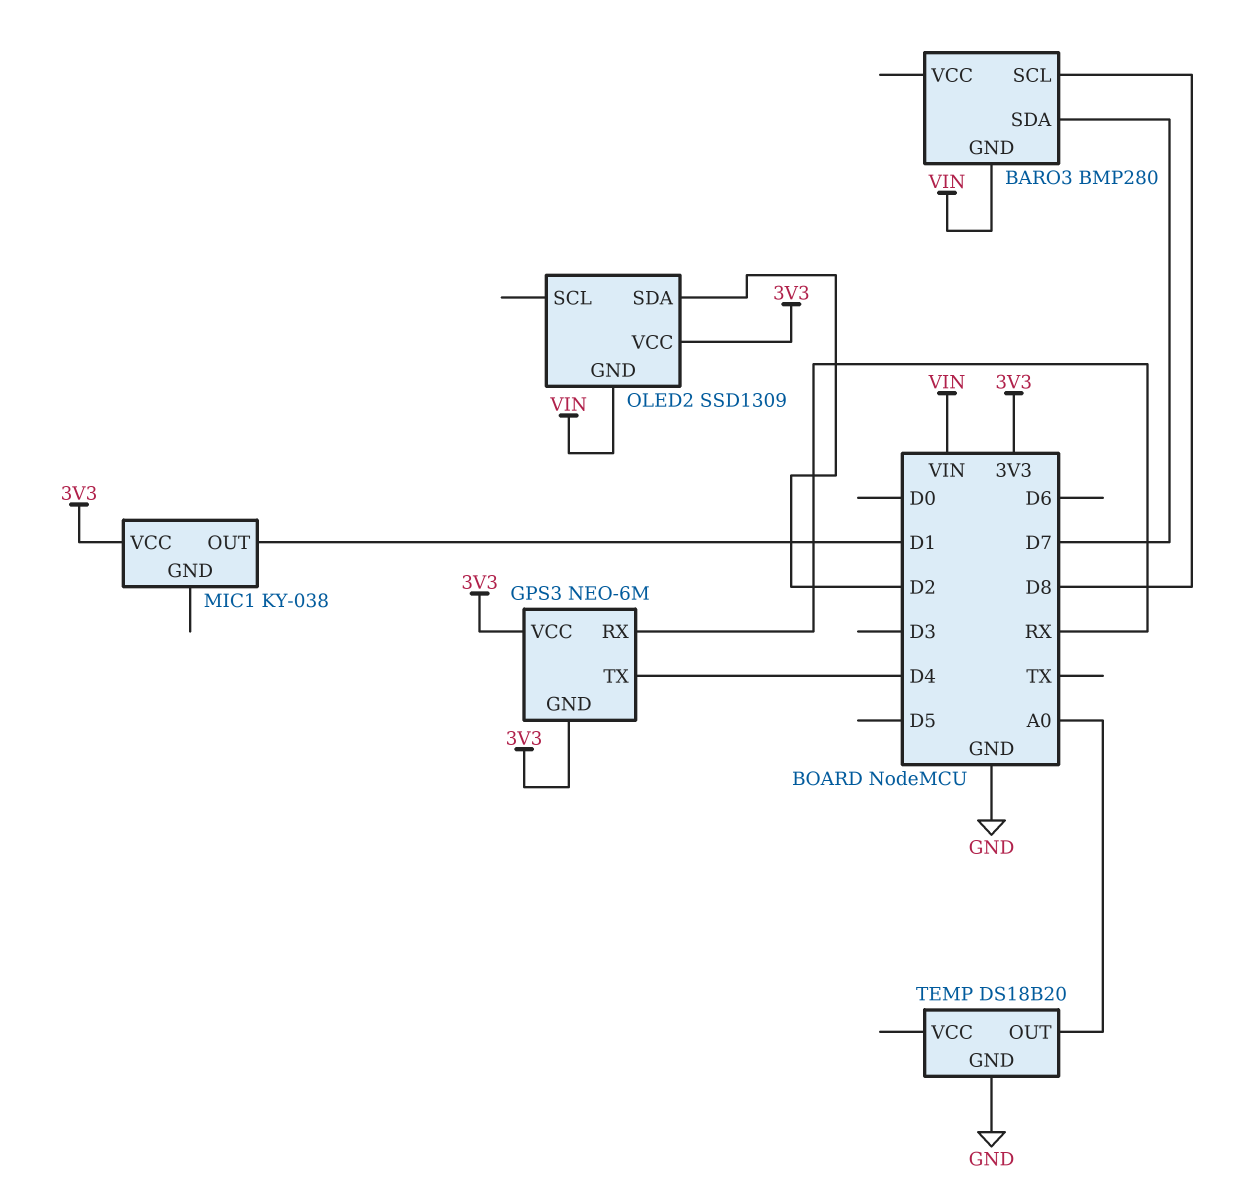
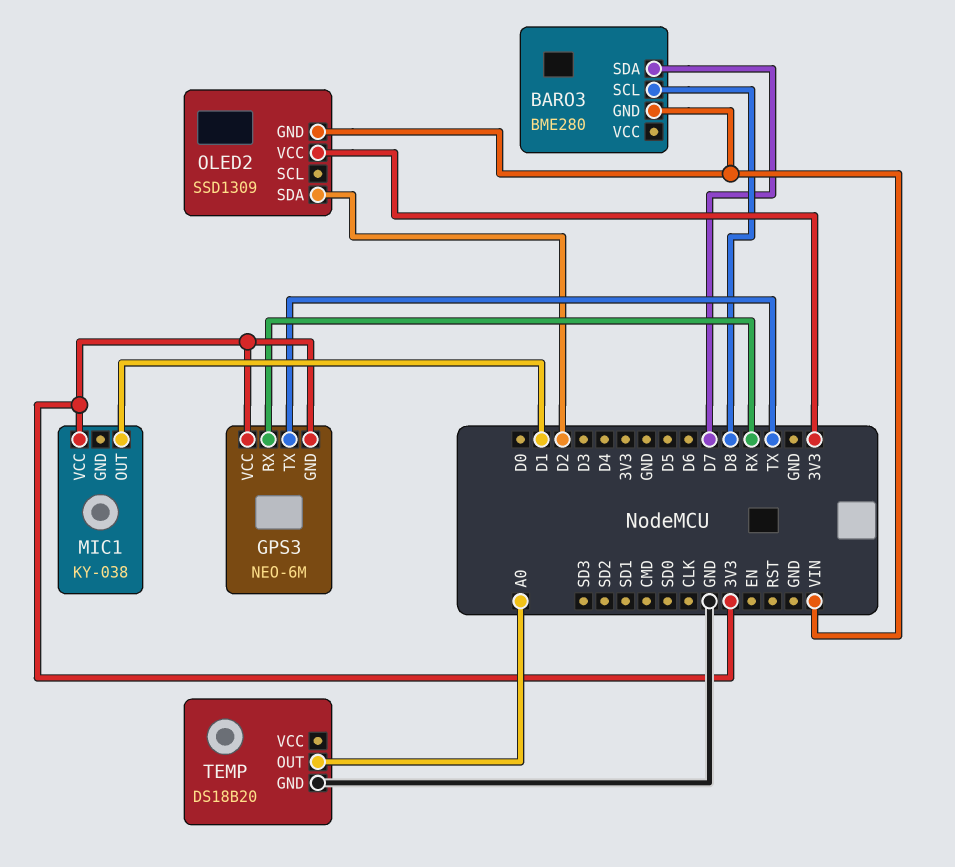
BARO3: BMP280 -> BME280
GPS3 pin TX: D4 -> TX

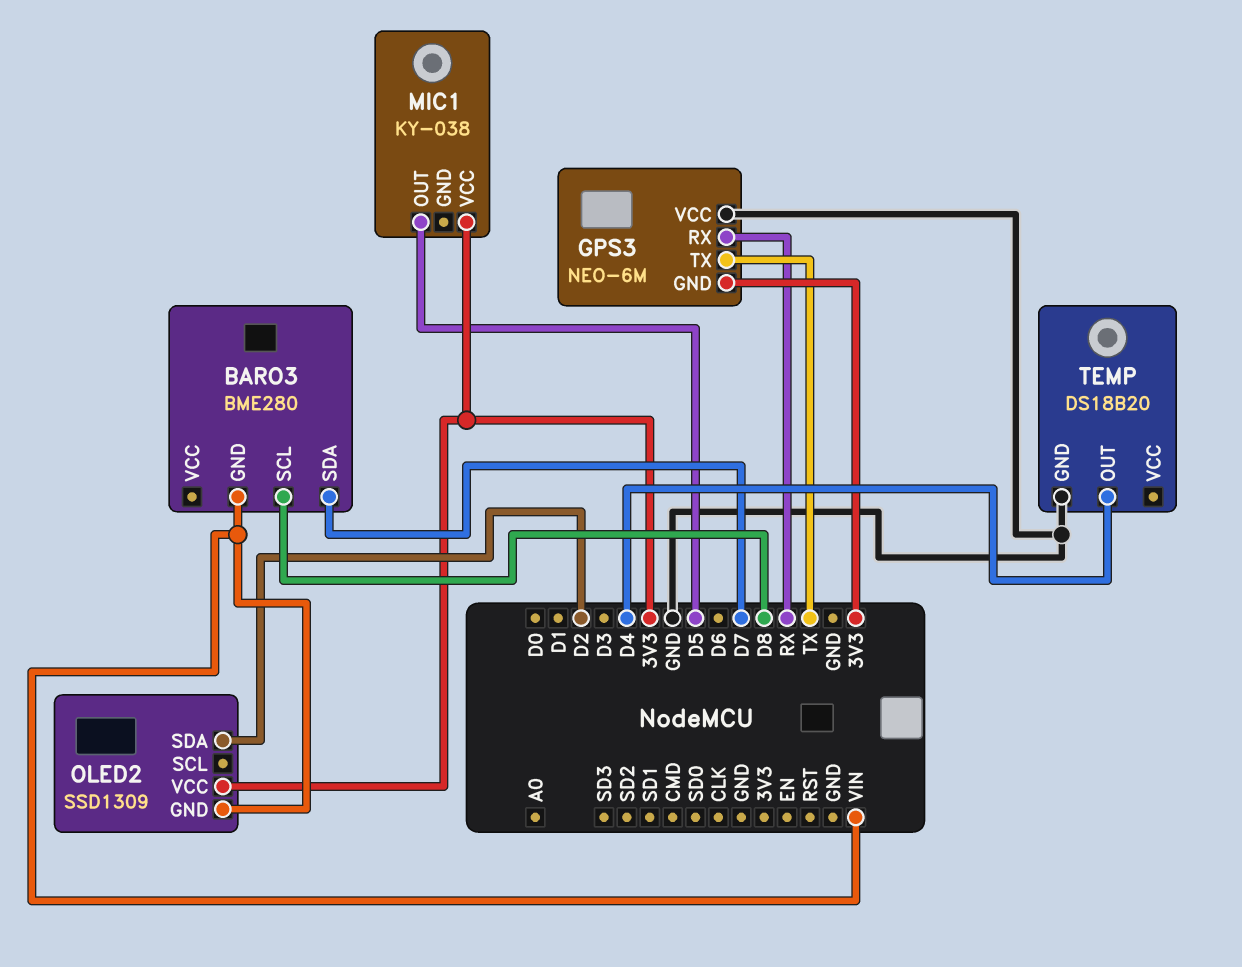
GPS3 pin VCC: 3V3 -> GND
MIC1 pin OUT: D1 -> D5
TEMP pin OUT: A0 -> D4

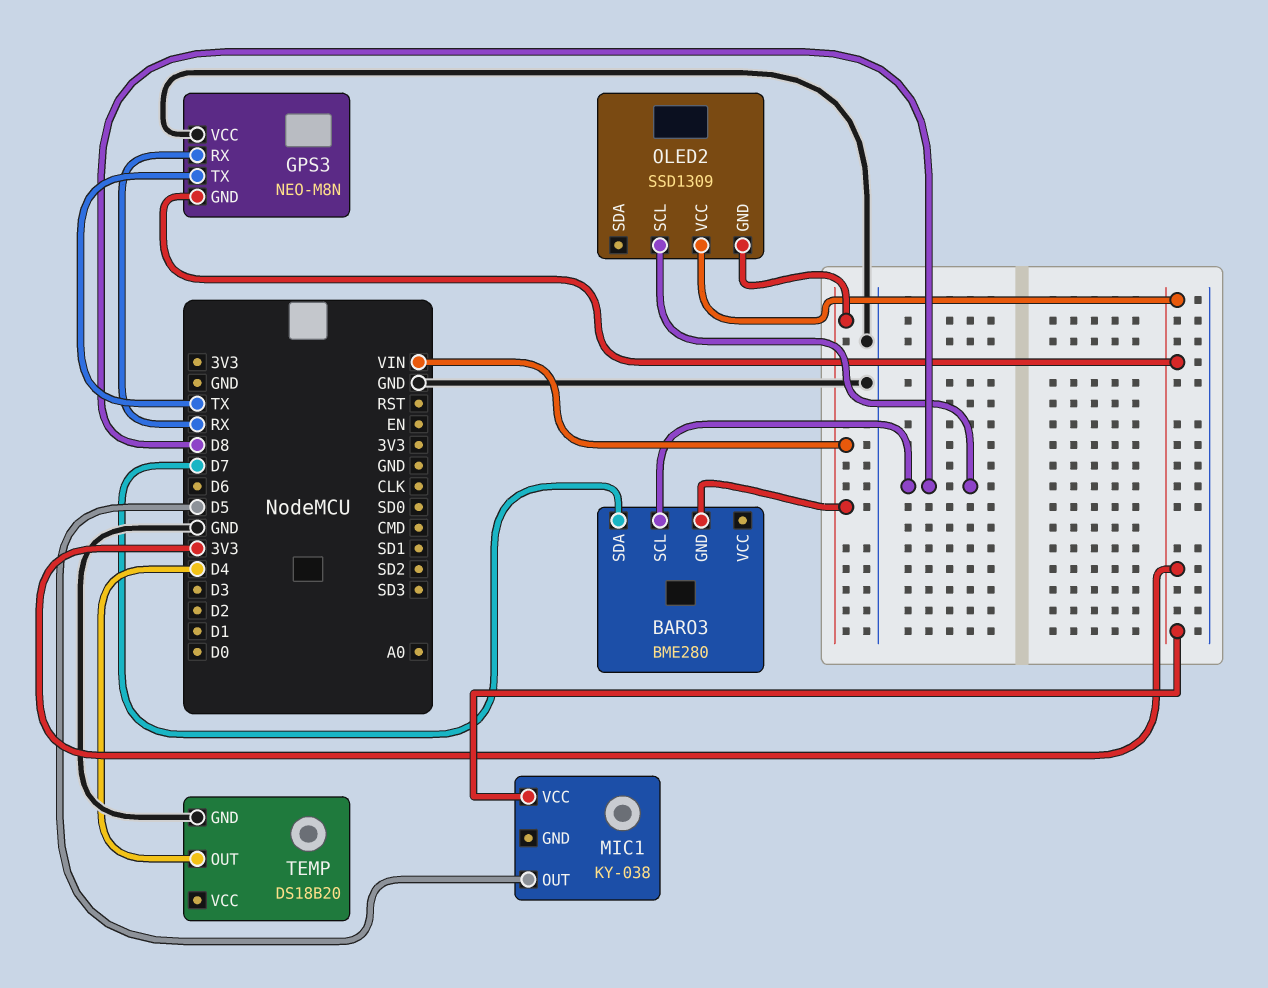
GPS3: NEO-6M -> NEO-M8N
OLED2 pin SCL: none -> D8
OLED2 pin SDA: D2 -> none

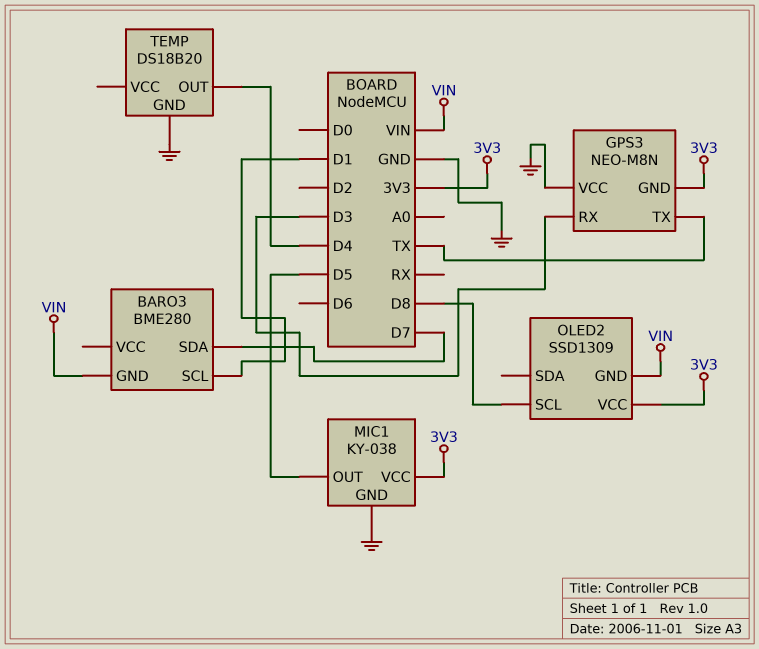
BARO3 pin SCL: D8 -> D1
GPS3 pin RX: RX -> D3
MIC1 pin GND: none -> GND

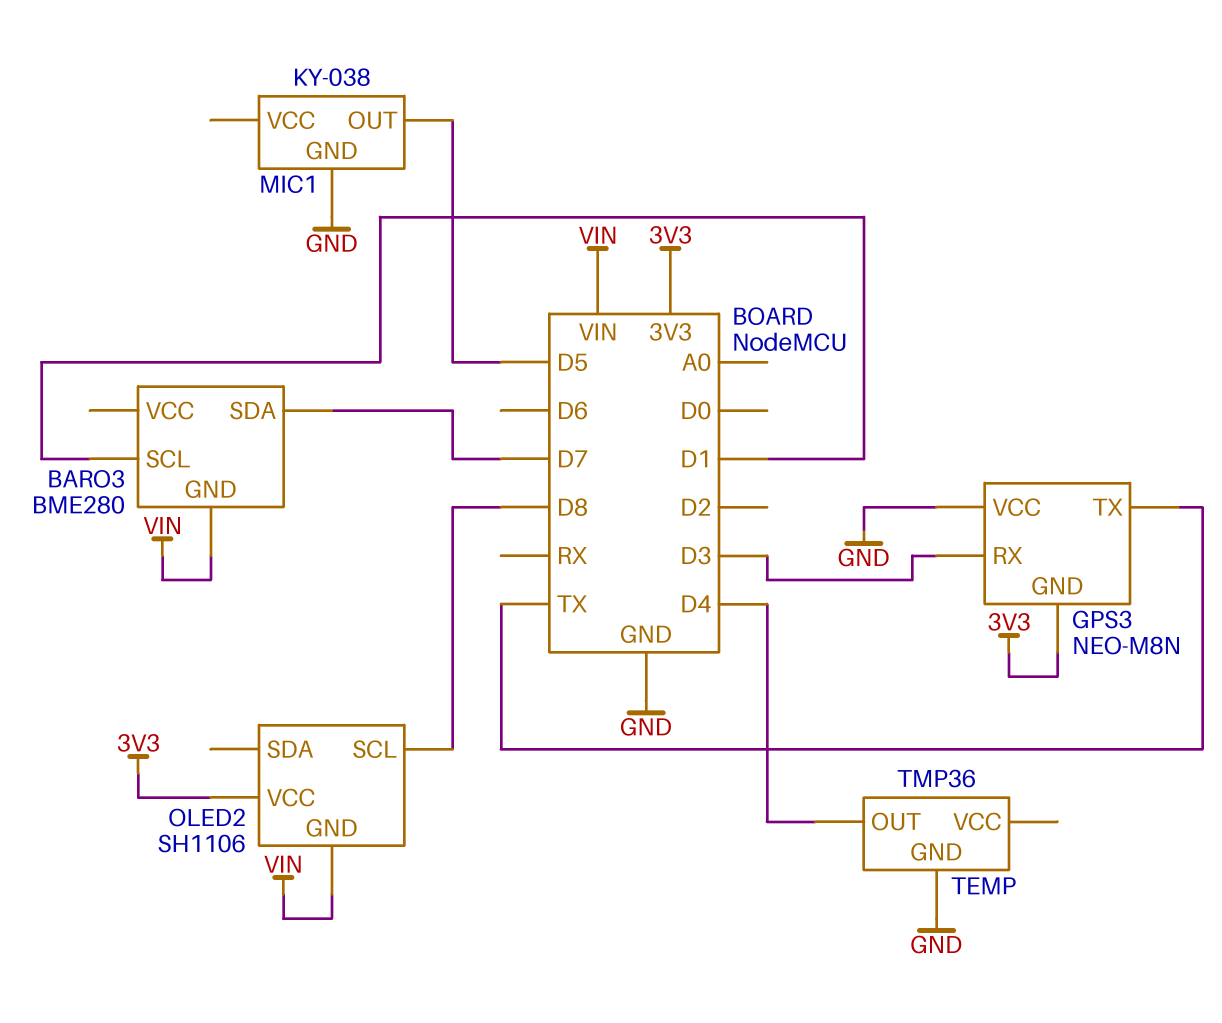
MIC1 pin VCC: 3V3 -> none
OLED2: SSD1309 -> SH1106
TEMP: DS18B20 -> TMP36

